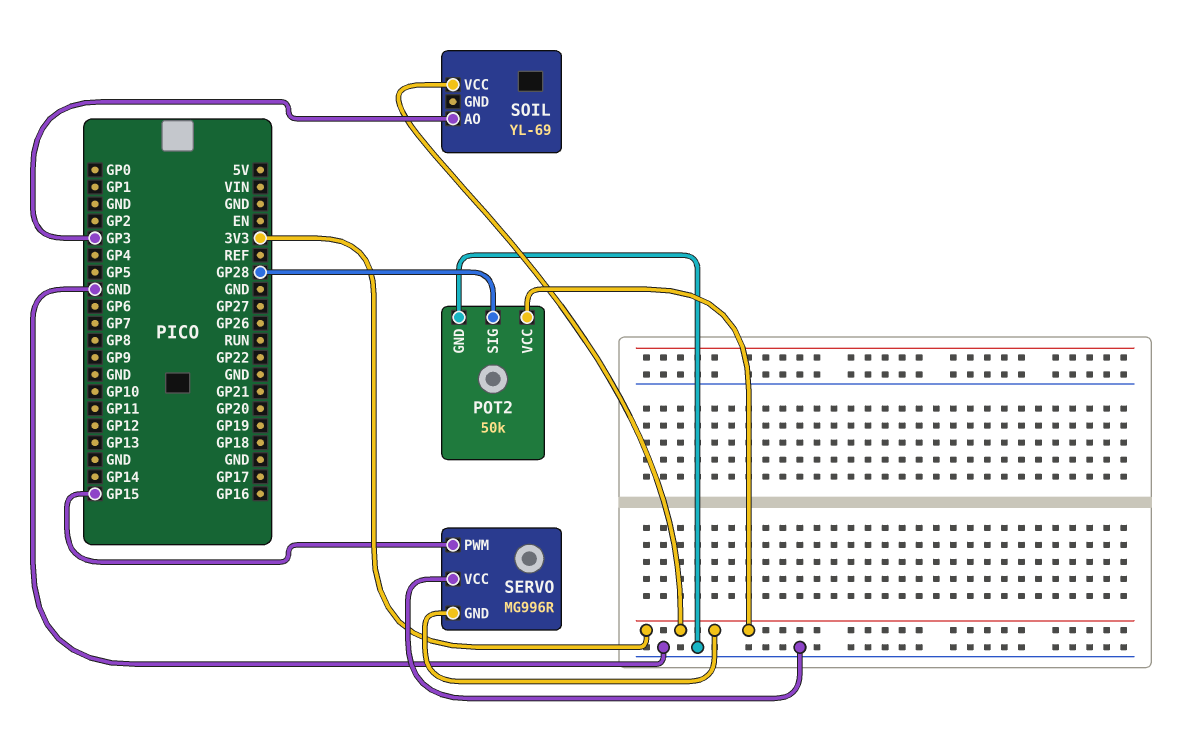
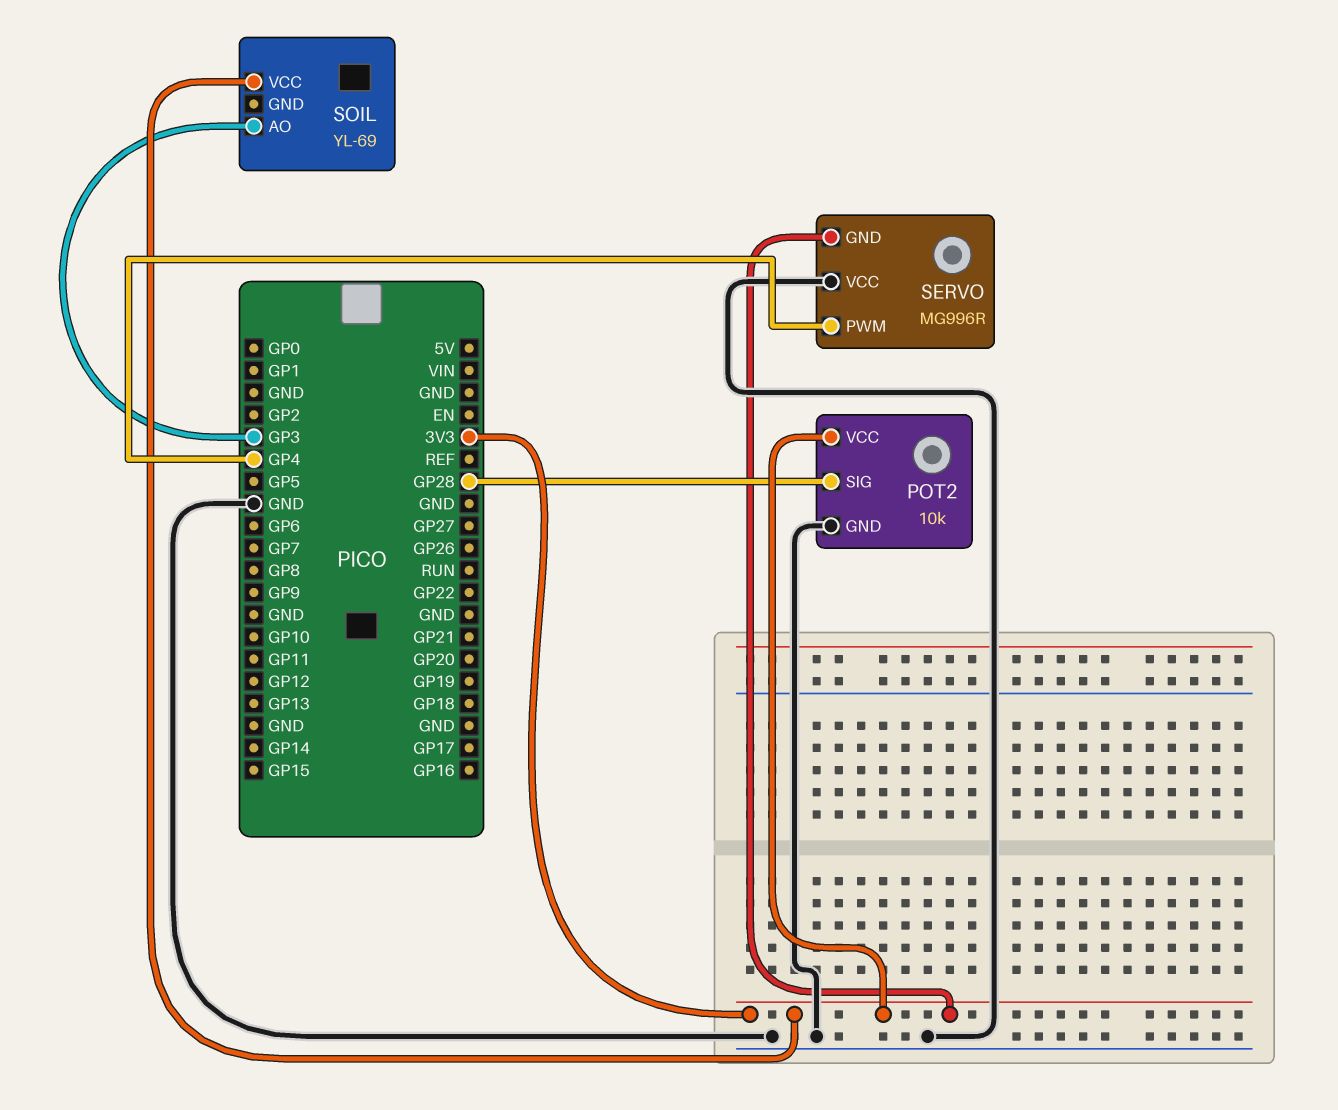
POT2: 50k -> 10k
SERVO pin PWM: GP15 -> GP4

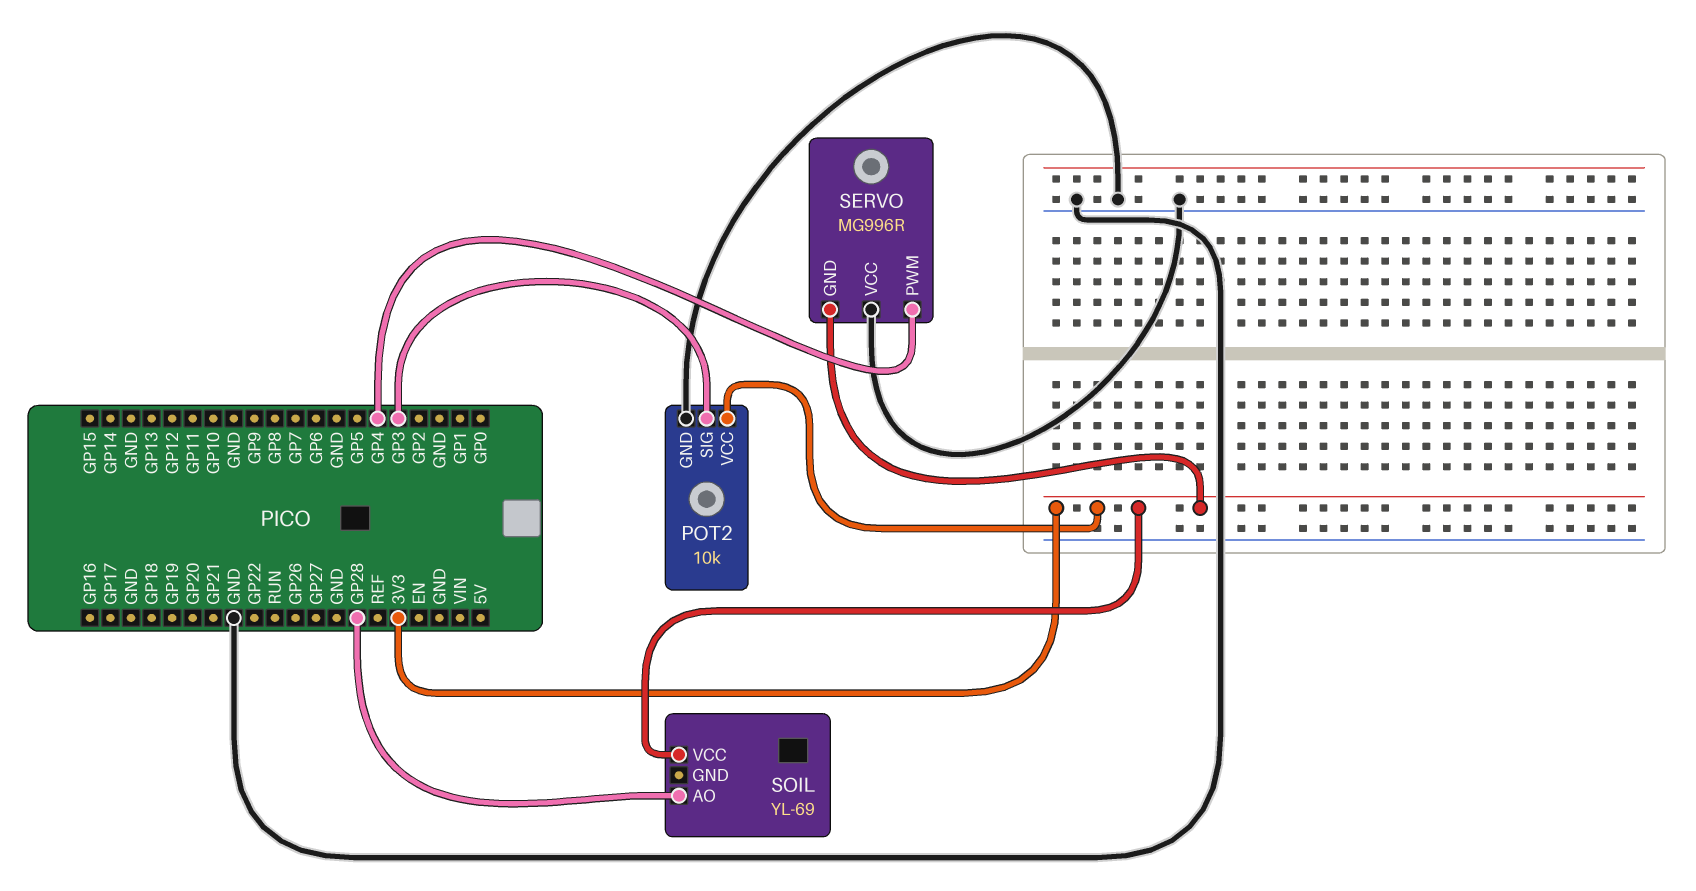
POT2 pin SIG: GP28 -> GP3
SOIL pin AO: GP3 -> GP28

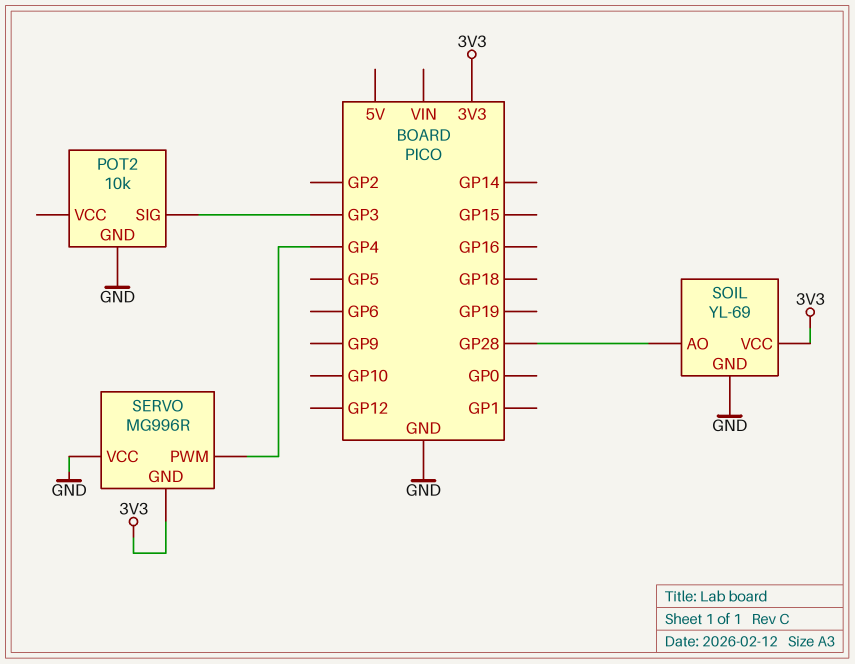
POT2 pin VCC: 3V3 -> none
SOIL pin GND: none -> GND

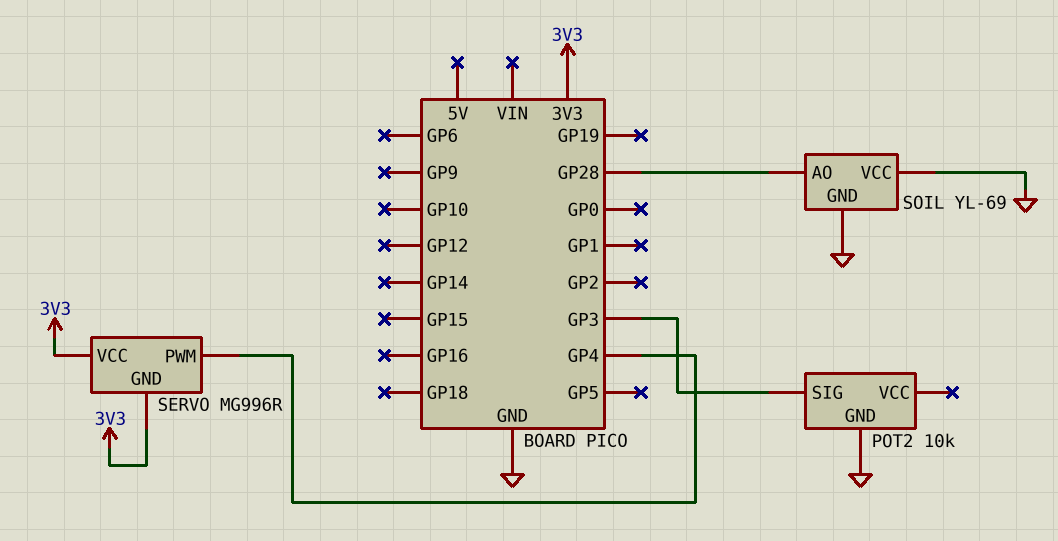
SERVO pin VCC: GND -> 3V3
SOIL pin VCC: 3V3 -> GND

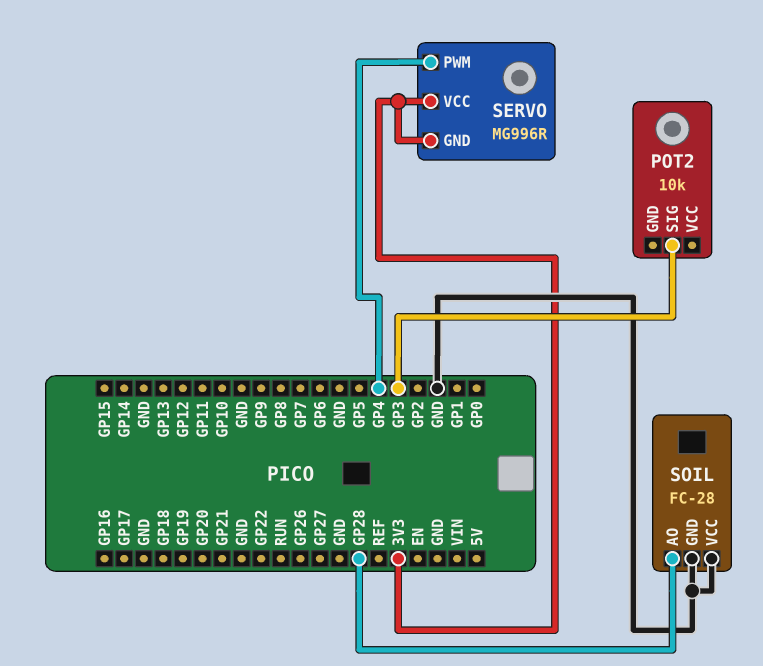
POT2 pin GND: GND -> none
SOIL: YL-69 -> FC-28

